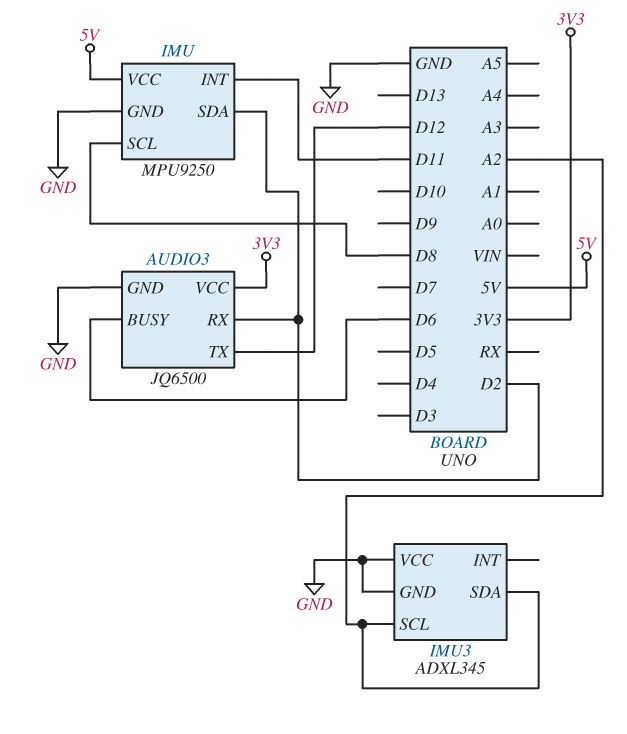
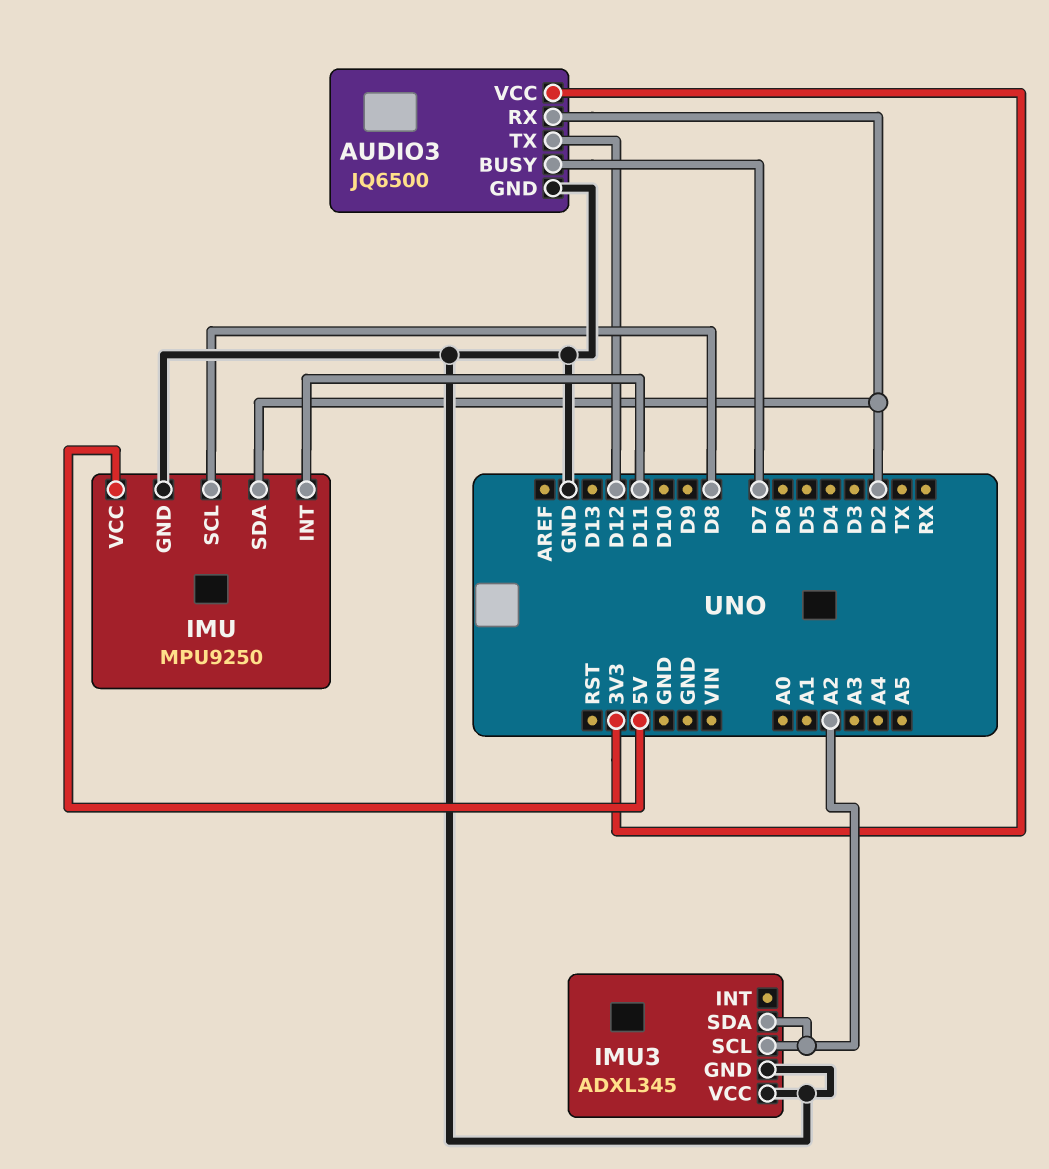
AUDIO3 pin BUSY: D6 -> D7

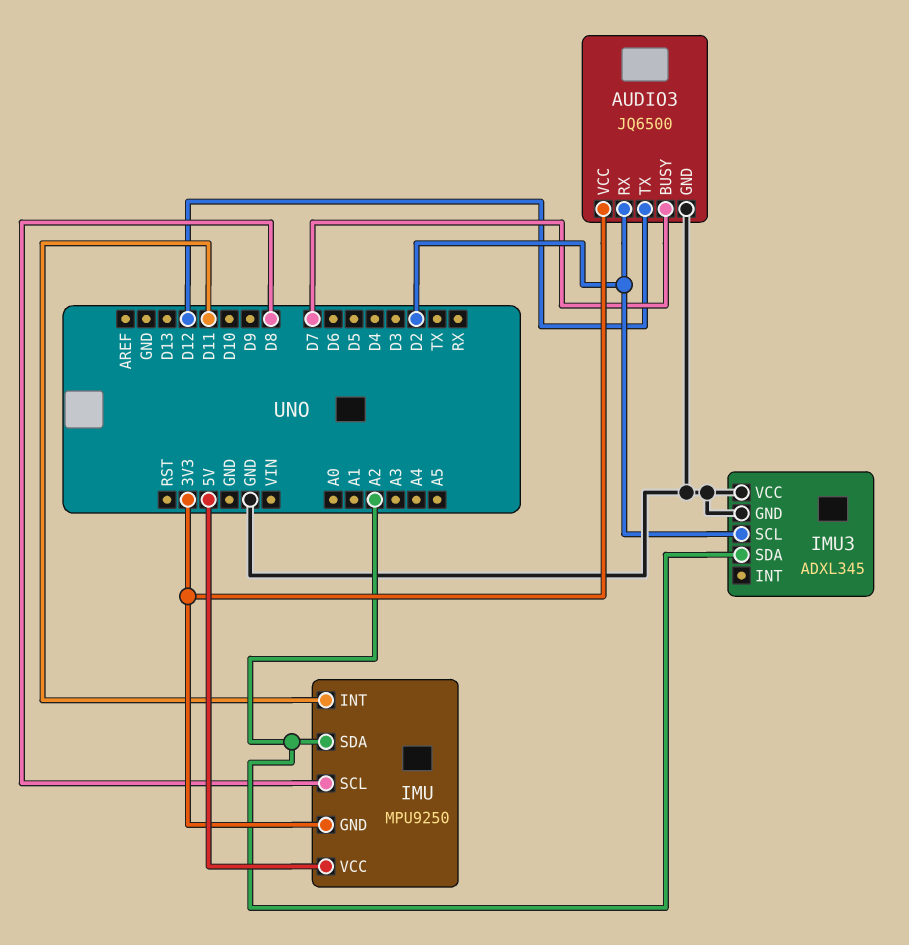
IMU pin GND: GND -> 3V3
IMU pin SDA: D2 -> A2
IMU3 pin SCL: A2 -> D2

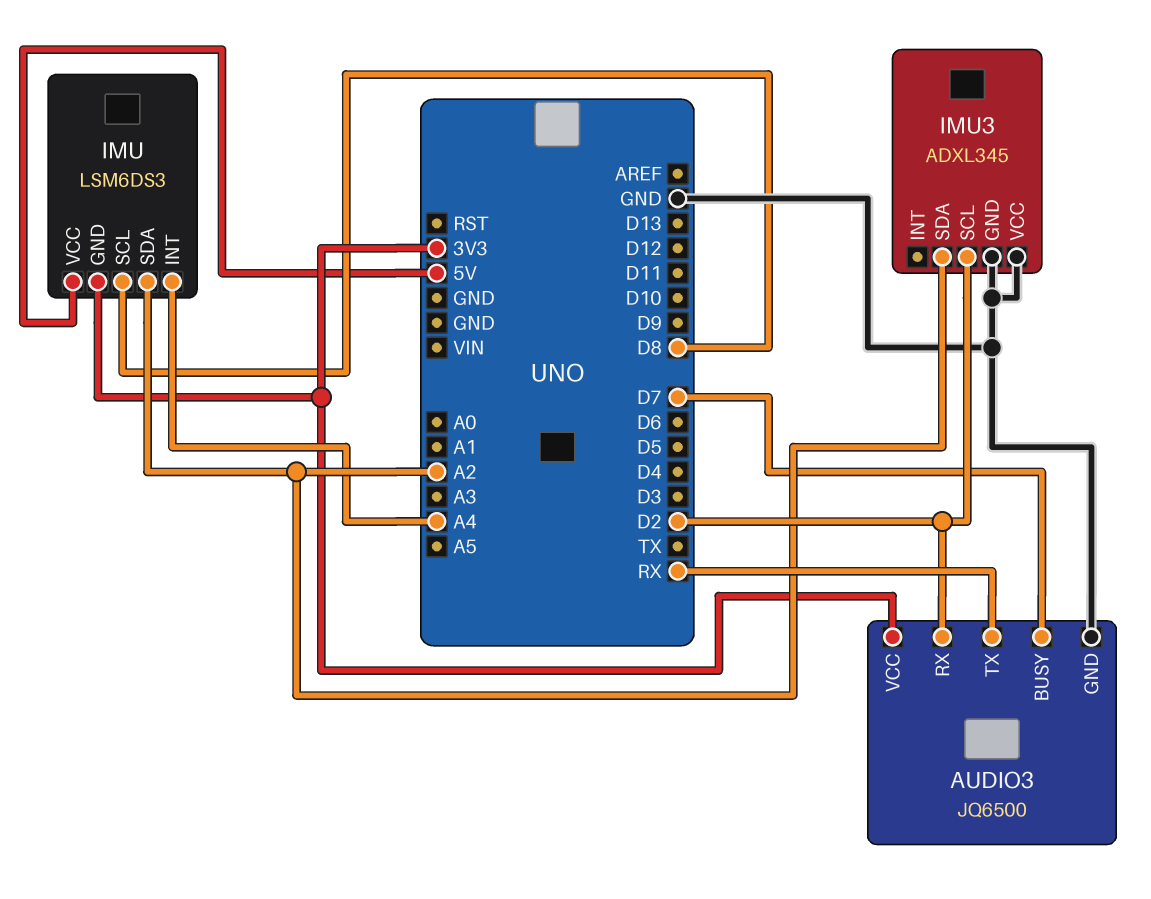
AUDIO3 pin TX: D12 -> RX
IMU: MPU9250 -> LSM6DS3
IMU pin INT: D11 -> A4

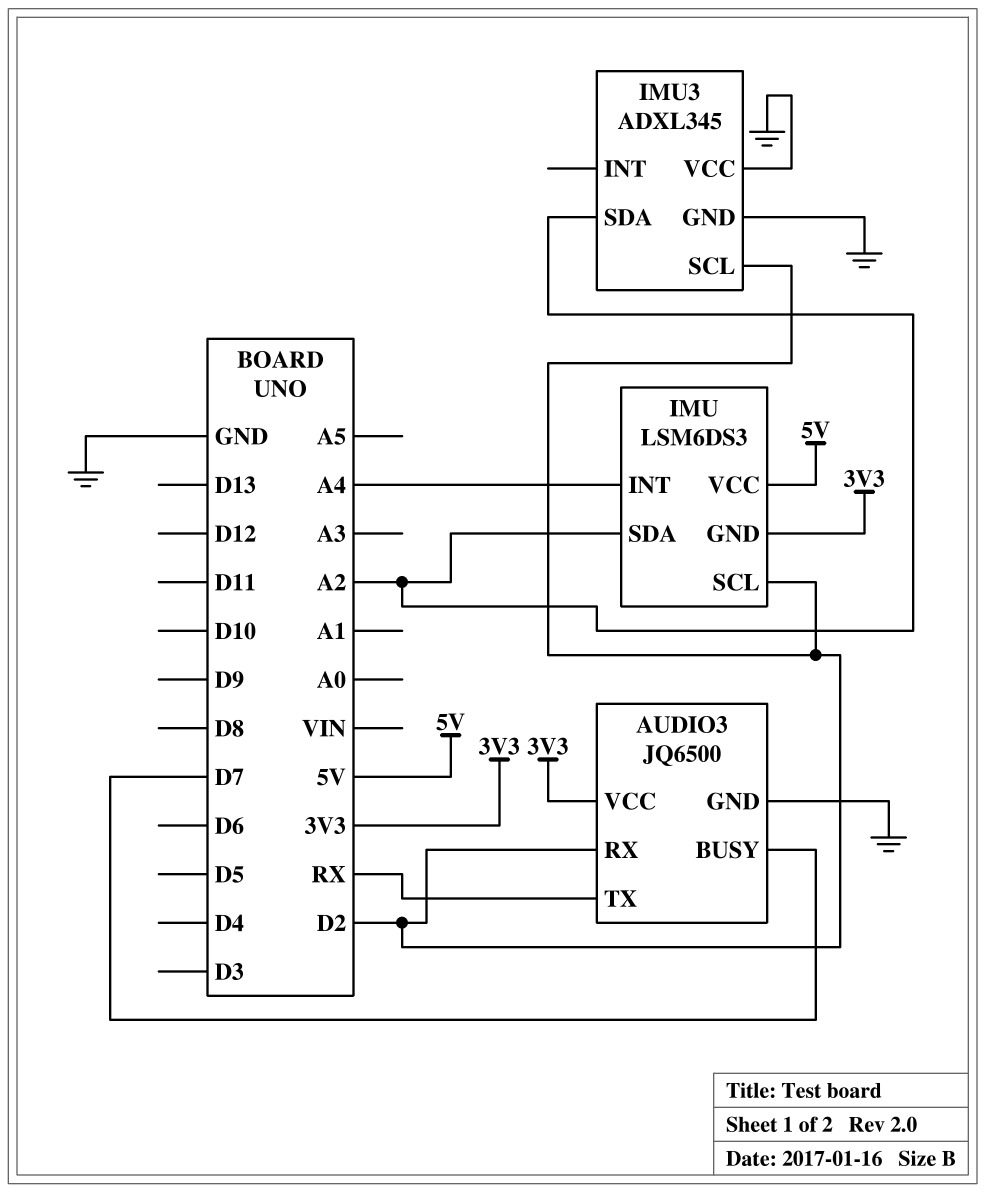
IMU pin SCL: D8 -> D2

